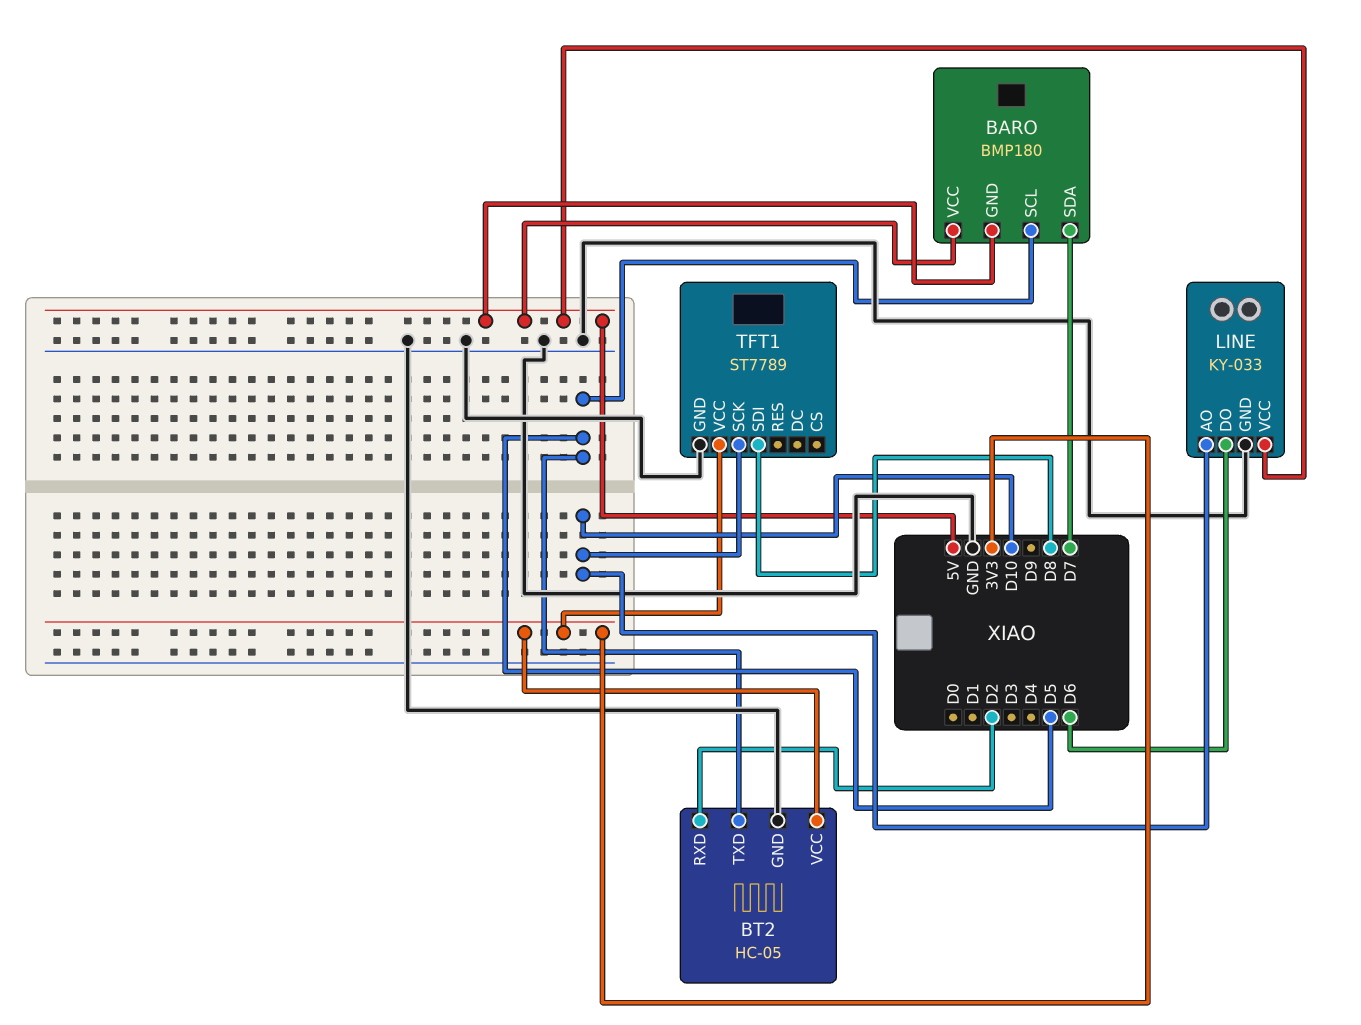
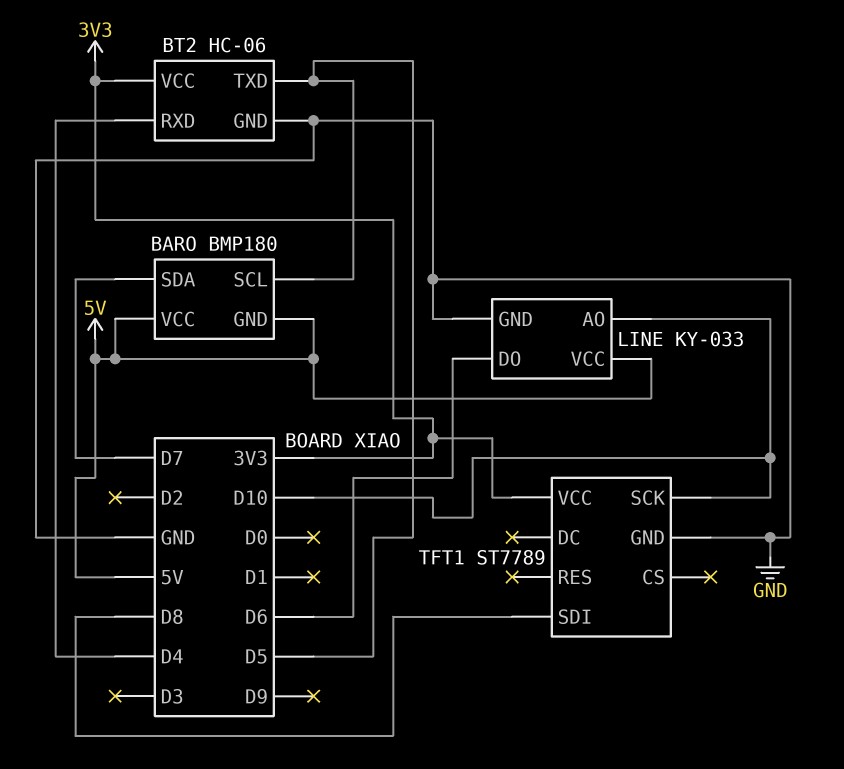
BT2: HC-05 -> HC-06
BT2 pin RXD: D2 -> D4

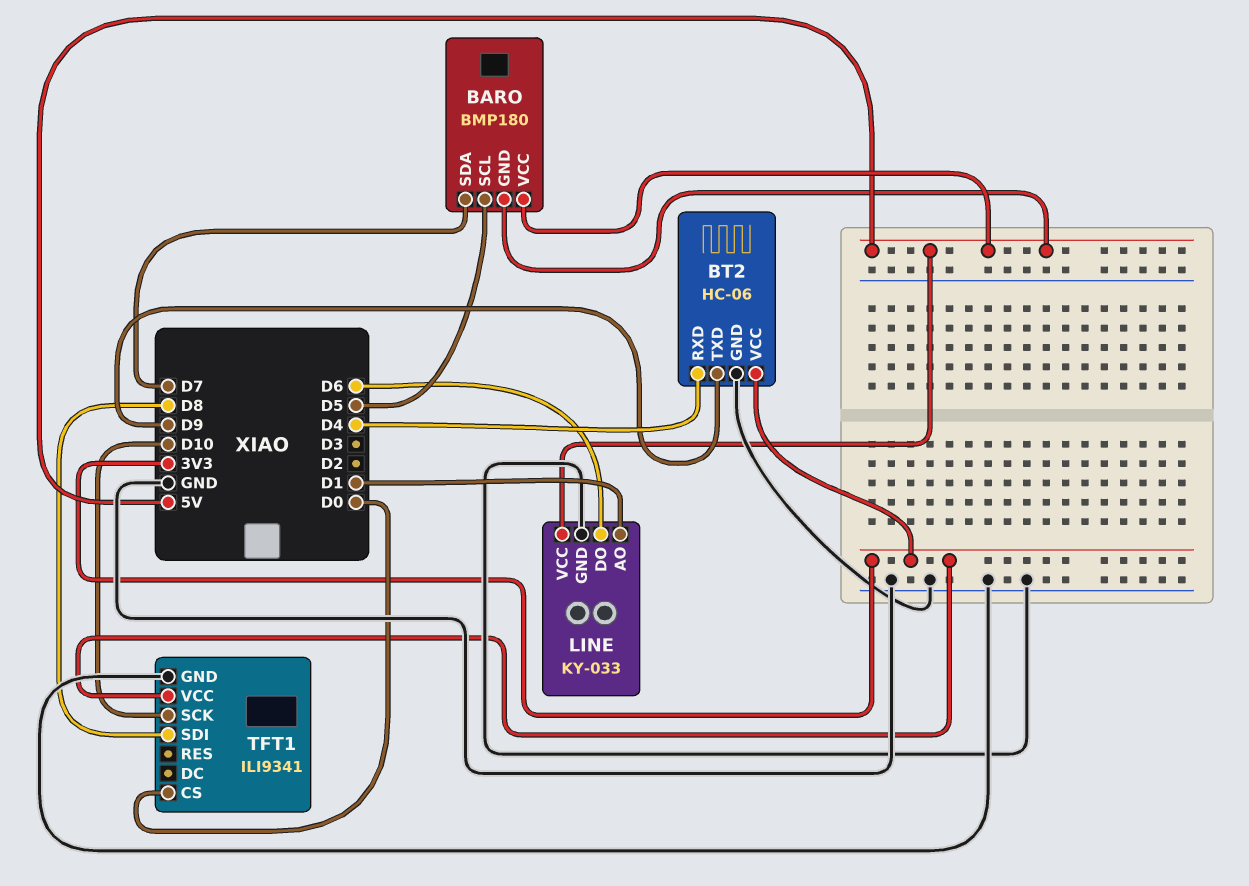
BT2 pin TXD: D5 -> D9
LINE pin AO: D10 -> D1
TFT1: ST7789 -> ILI9341
TFT1 pin CS: none -> D0

